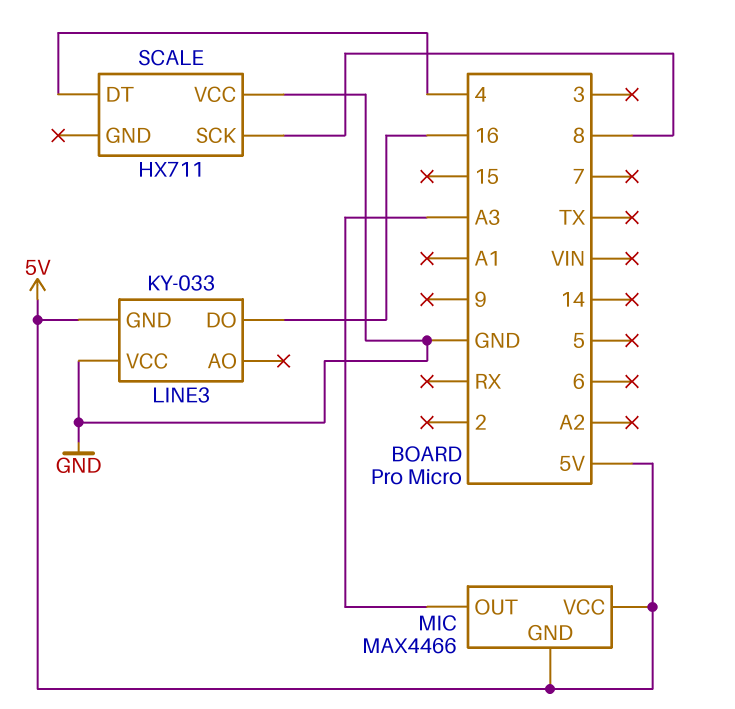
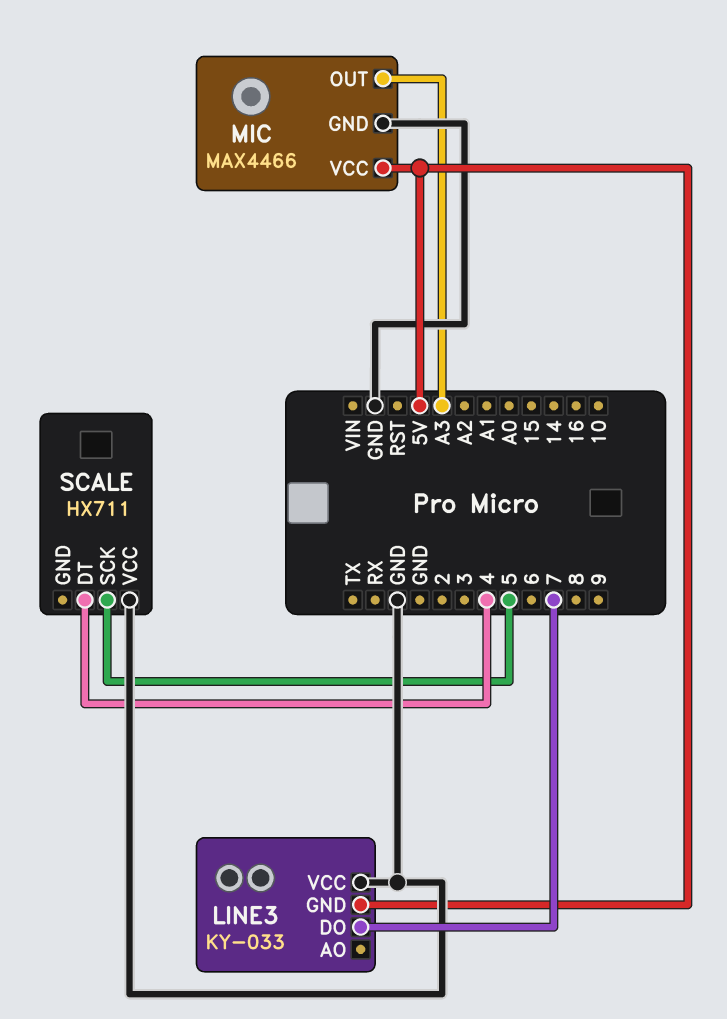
LINE3 pin DO: 16 -> 7
MIC pin GND: 5V -> GND
SCALE pin SCK: 8 -> 5

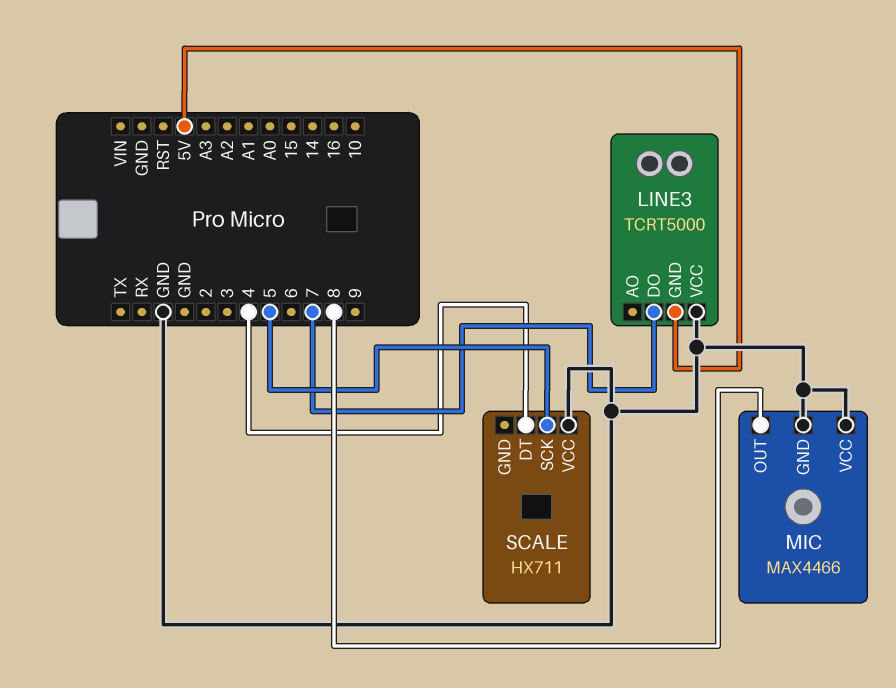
LINE3: KY-033 -> TCRT5000
MIC pin OUT: A3 -> 8
MIC pin VCC: 5V -> GND

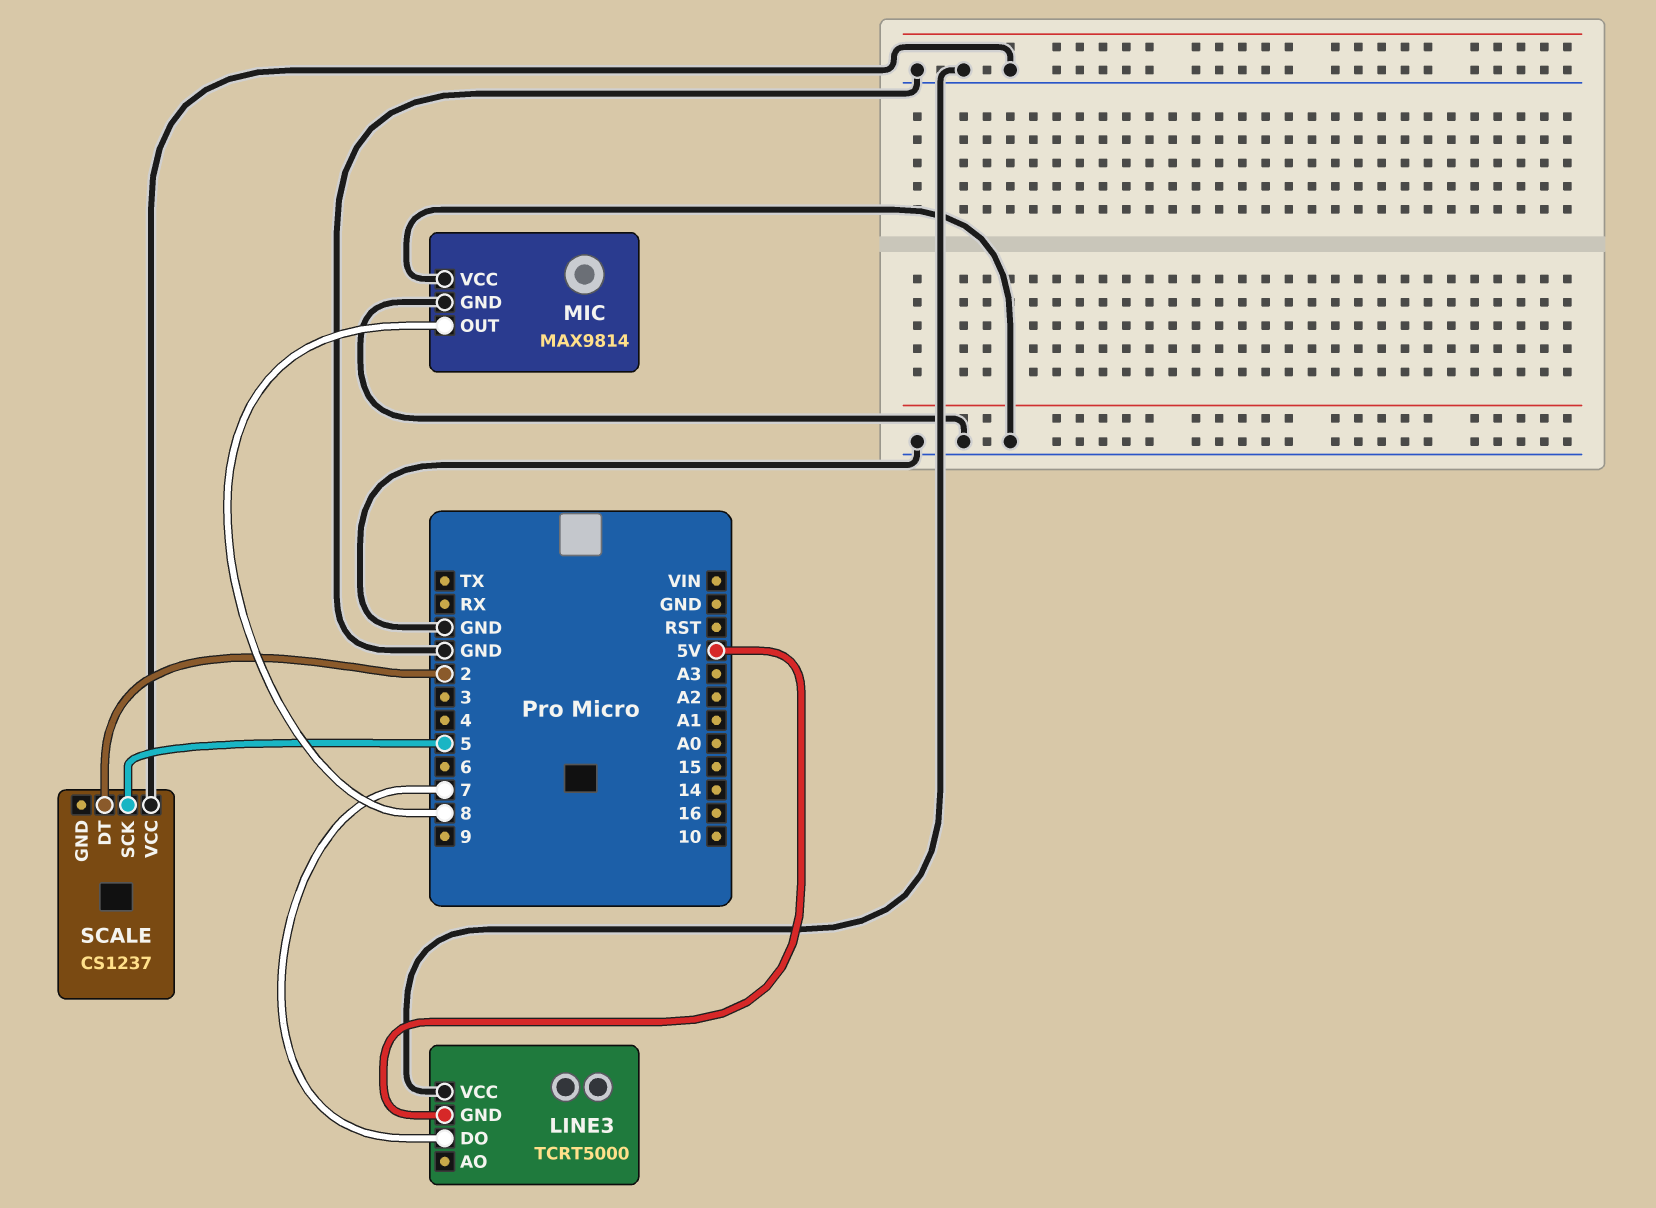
MIC: MAX4466 -> MAX9814
SCALE: HX711 -> CS1237
SCALE pin DT: 4 -> 2

